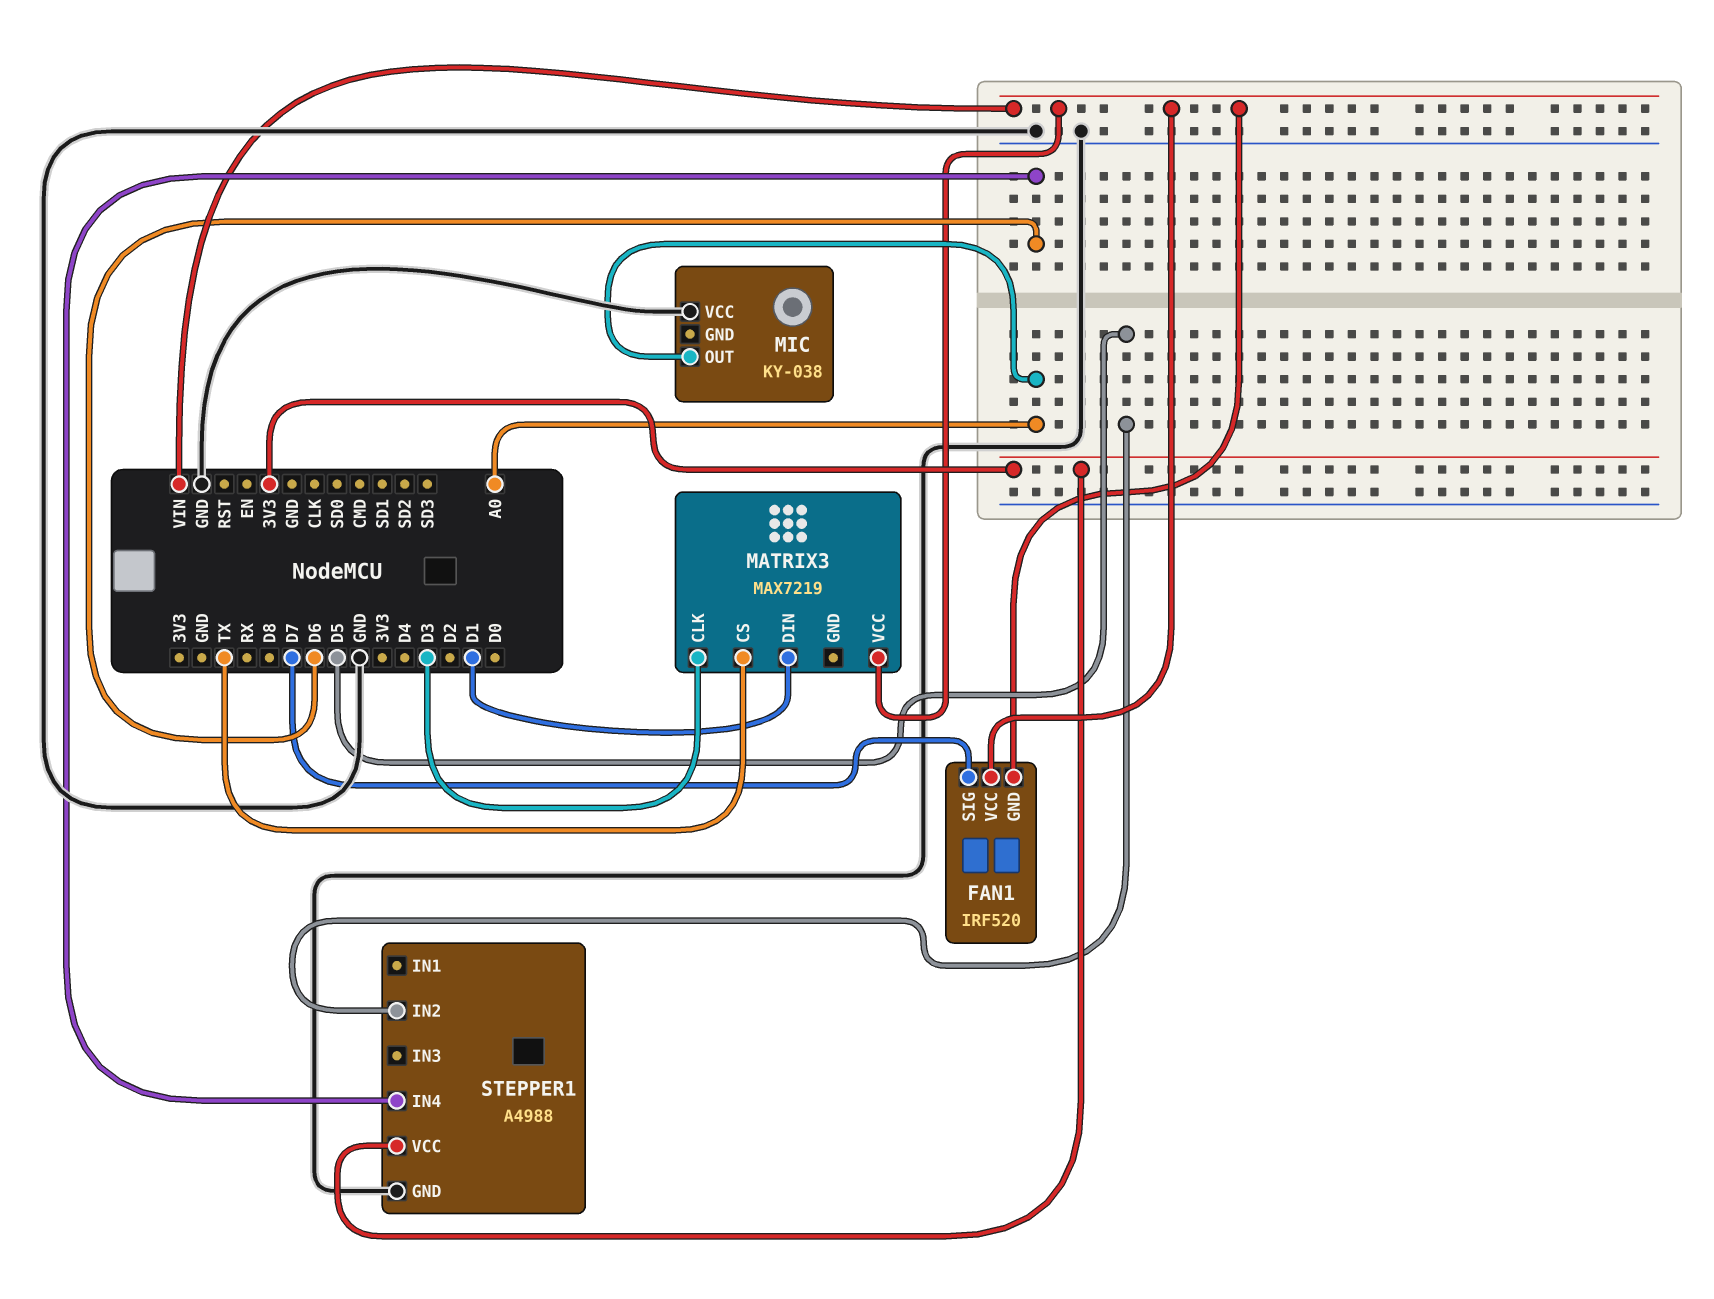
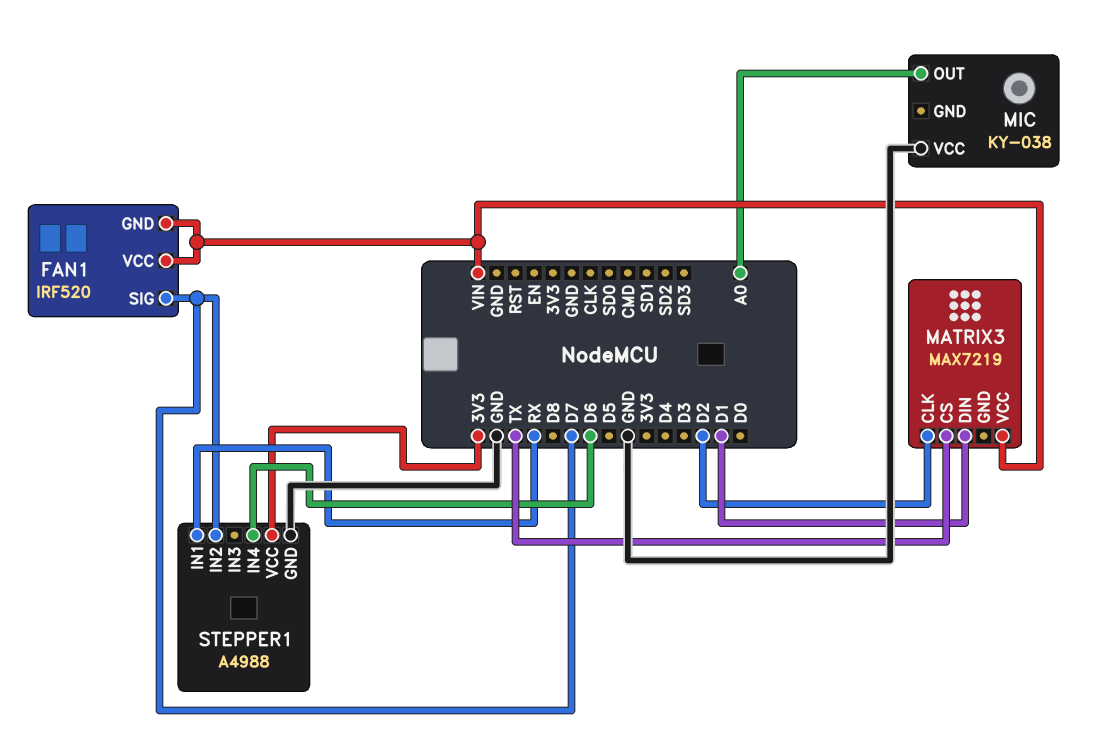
MATRIX3 pin CLK: D3 -> D2
STEPPER1 pin IN1: none -> RX
STEPPER1 pin IN2: D5 -> D7

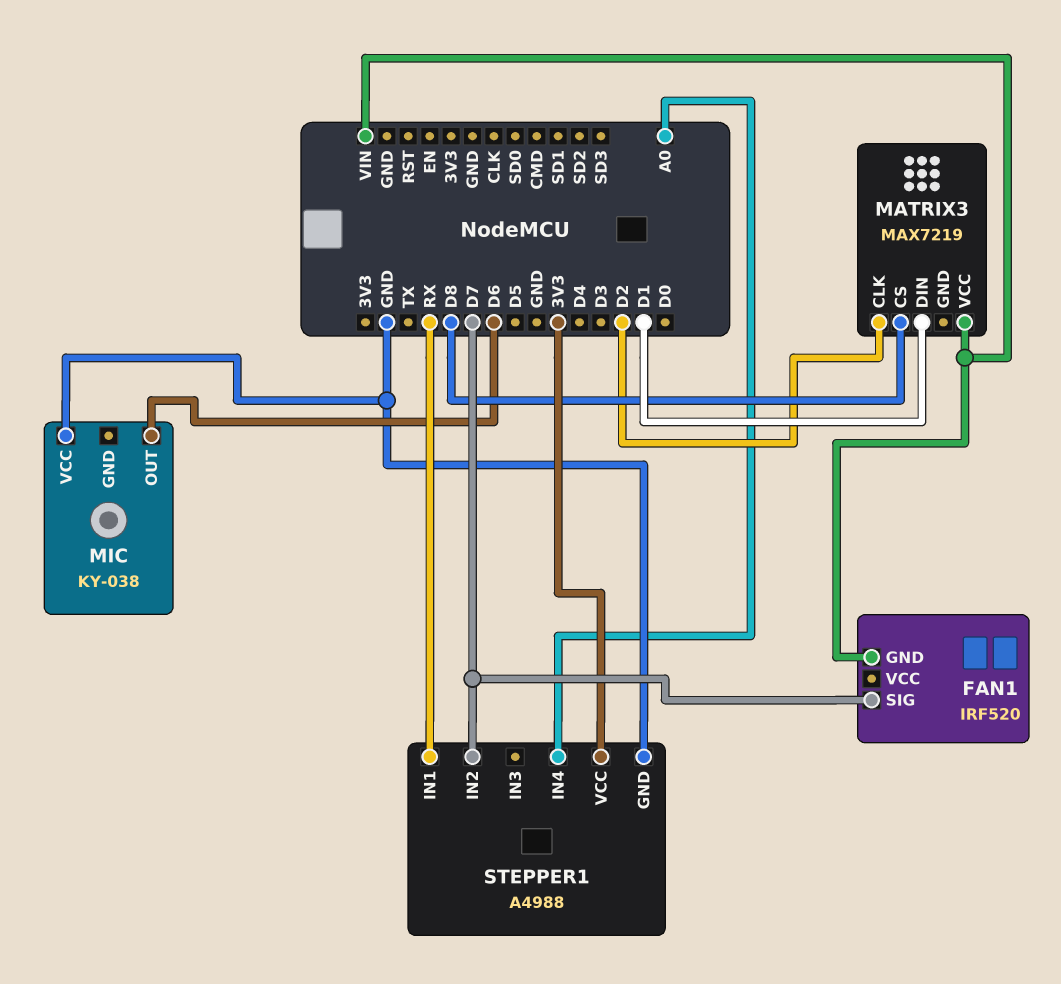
FAN1 pin VCC: VIN -> none
MATRIX3 pin CS: TX -> D8
MIC pin OUT: A0 -> D6
STEPPER1 pin IN4: D6 -> A0

